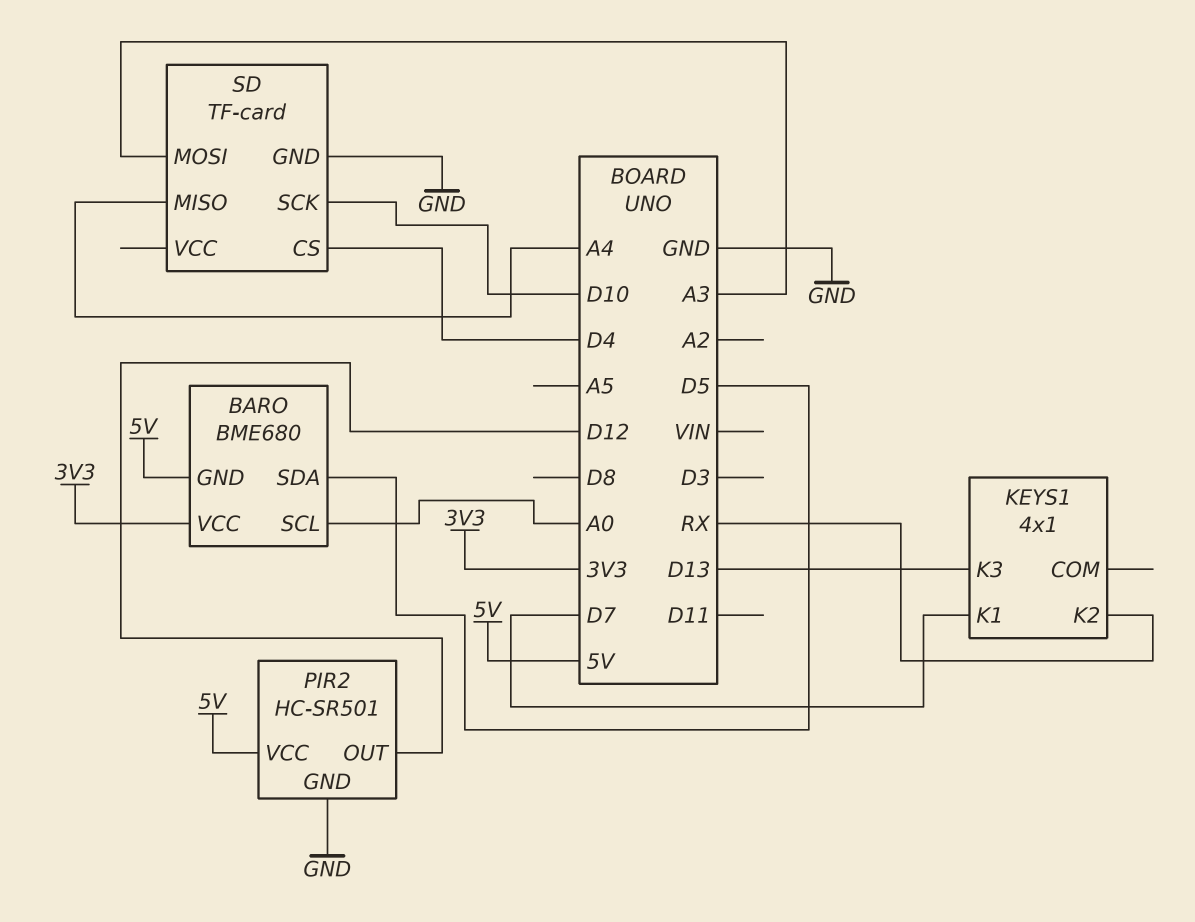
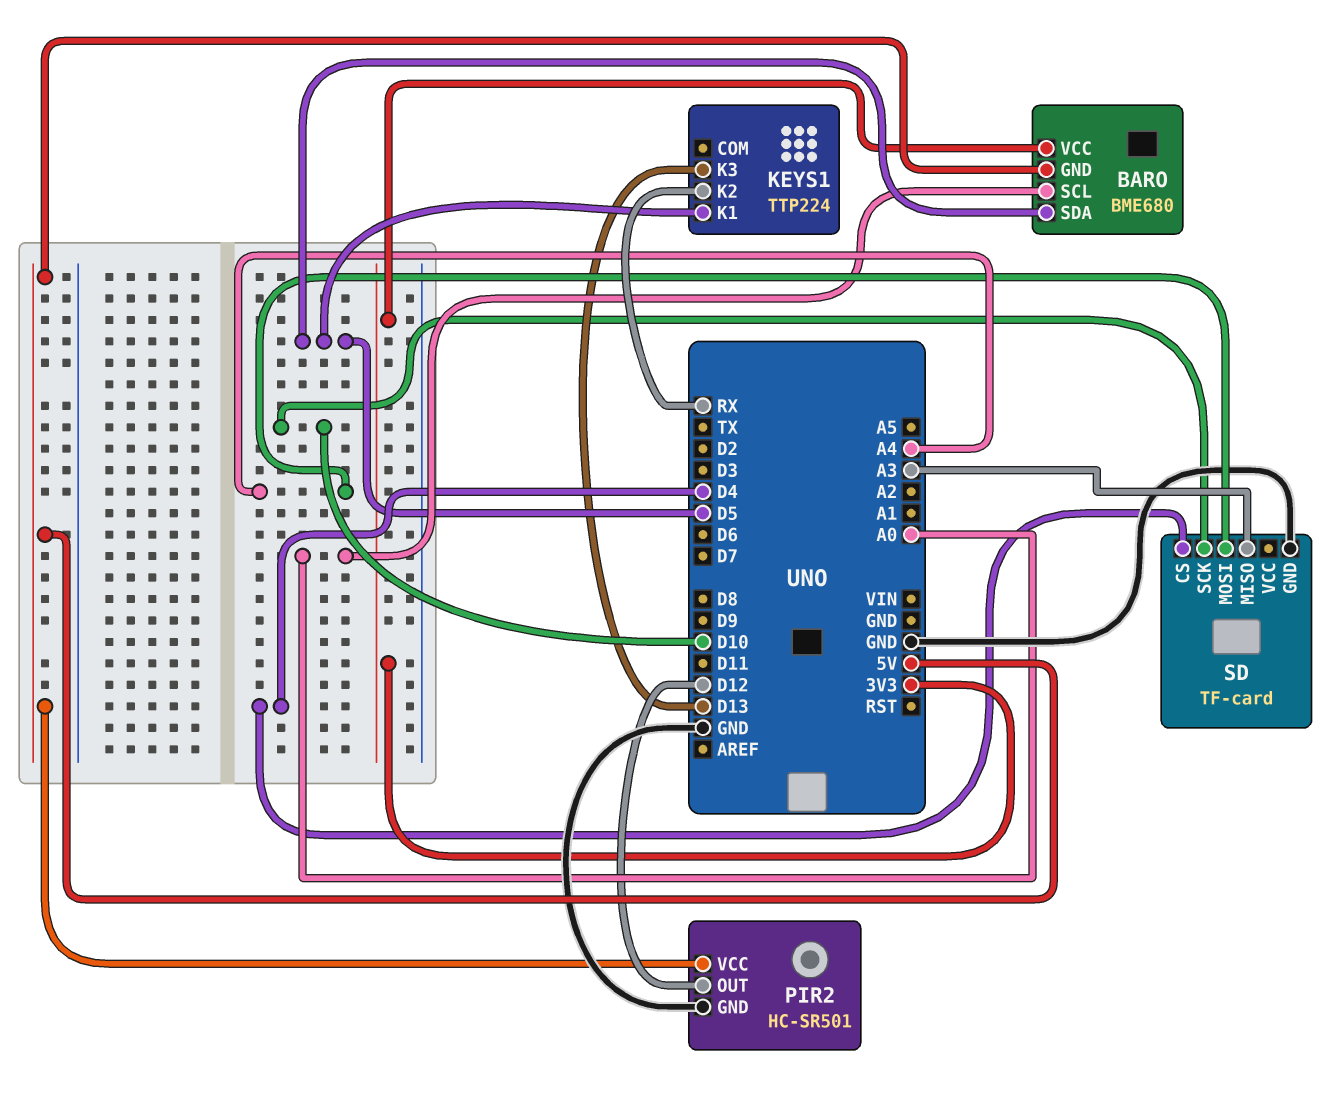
KEYS1: 4x1 -> TTP224
KEYS1 pin K1: D7 -> D5
SD pin MISO: A4 -> A3
SD pin MOSI: A3 -> A4

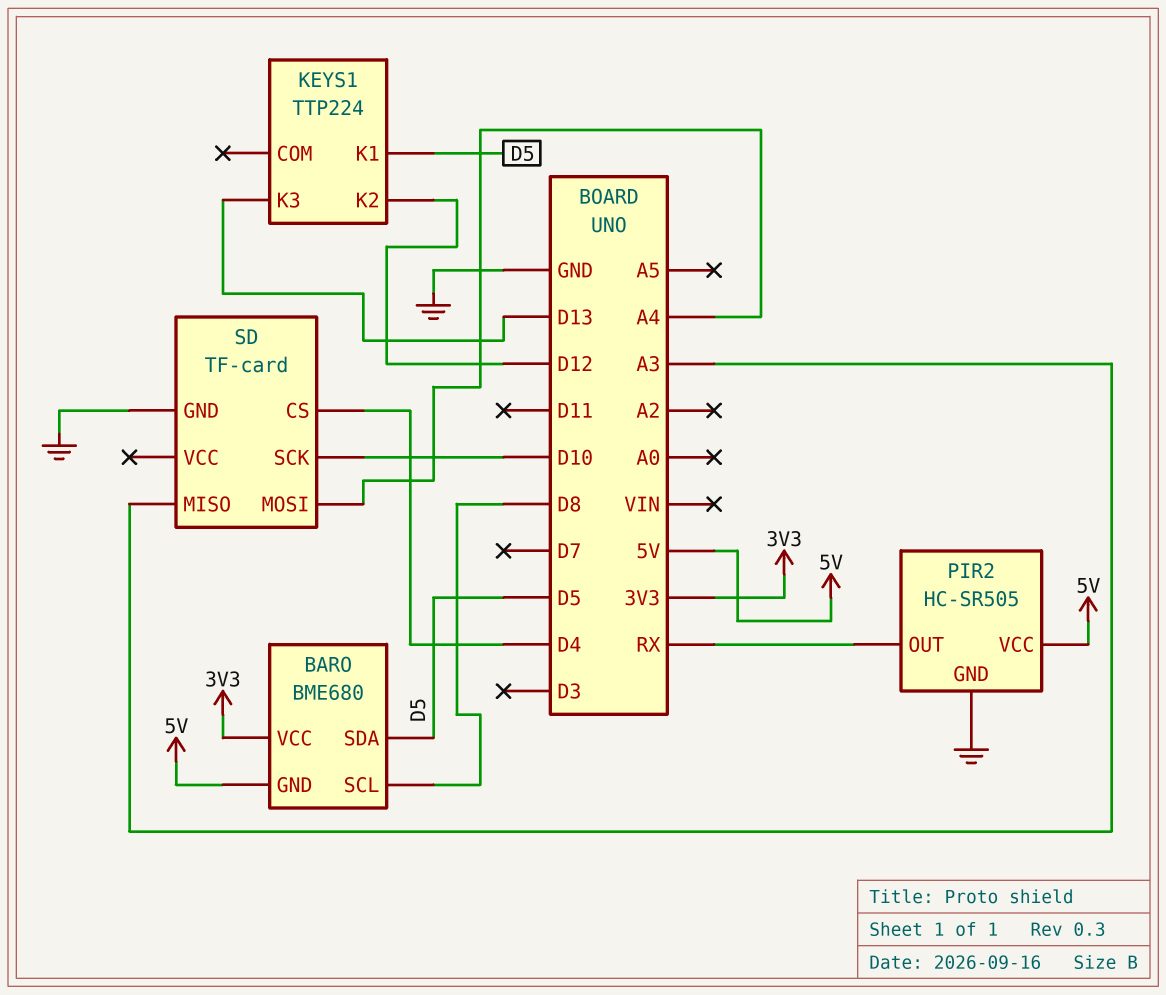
BARO pin SCL: A0 -> D8
KEYS1 pin K2: RX -> D12
PIR2: HC-SR501 -> HC-SR505
PIR2 pin OUT: D12 -> RX

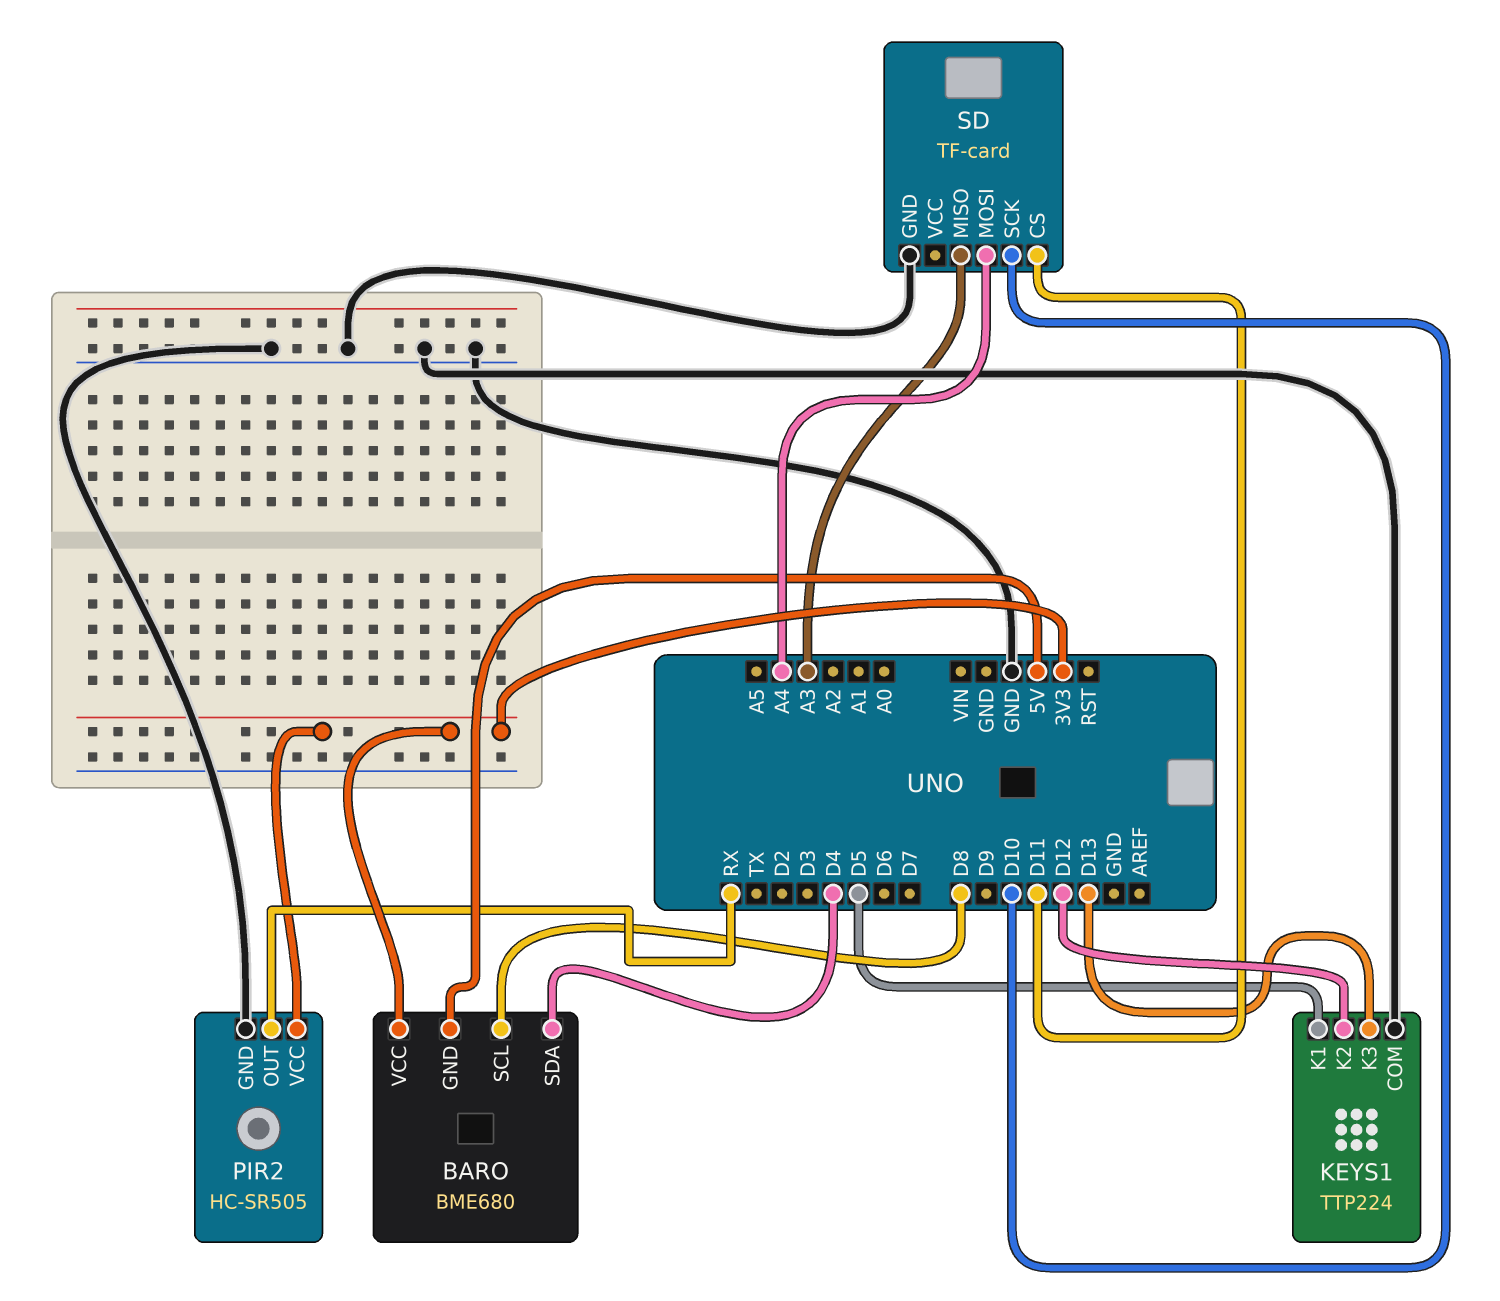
BARO pin SDA: D5 -> D4
KEYS1 pin COM: none -> GND
PIR2 pin VCC: 5V -> 3V3
SD pin CS: D4 -> D11

